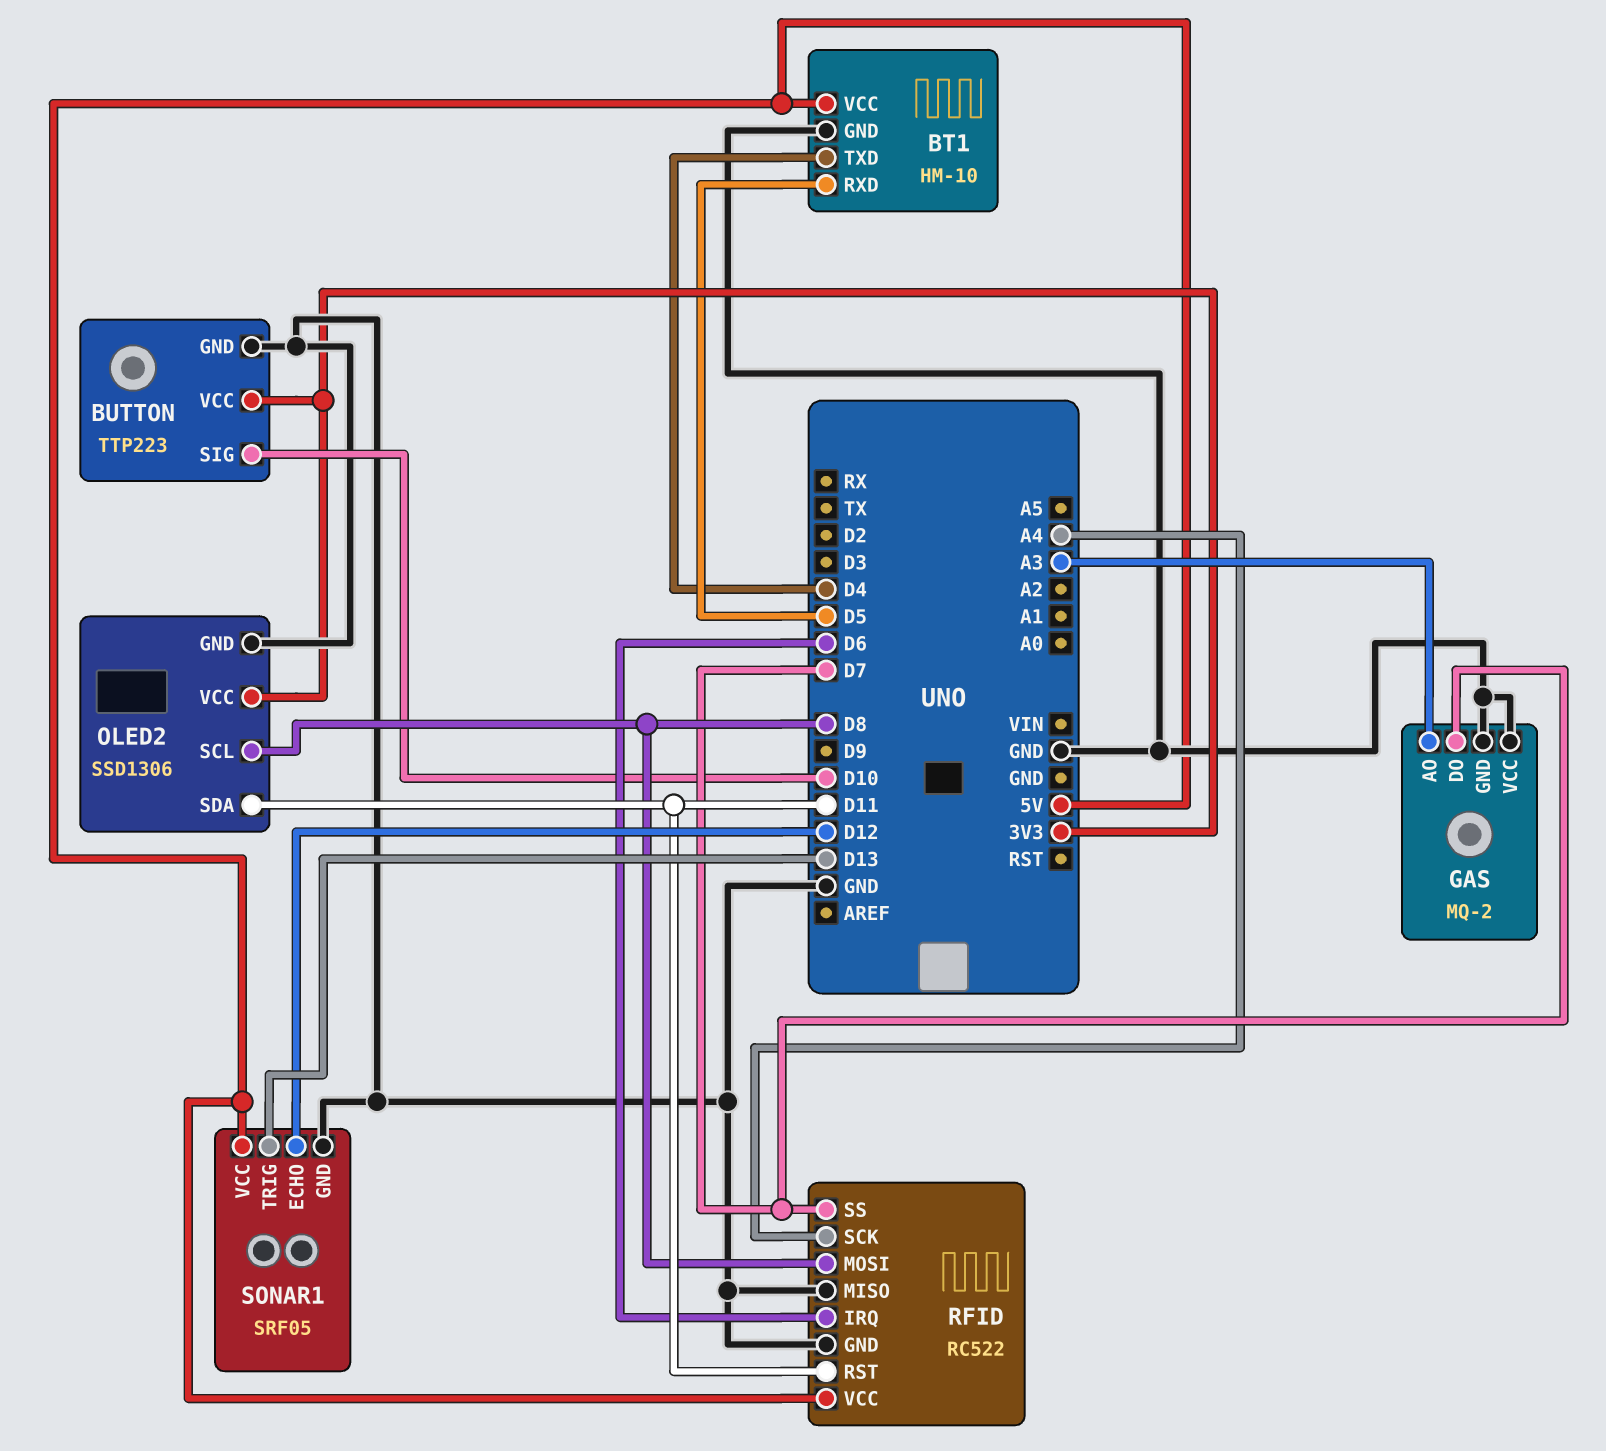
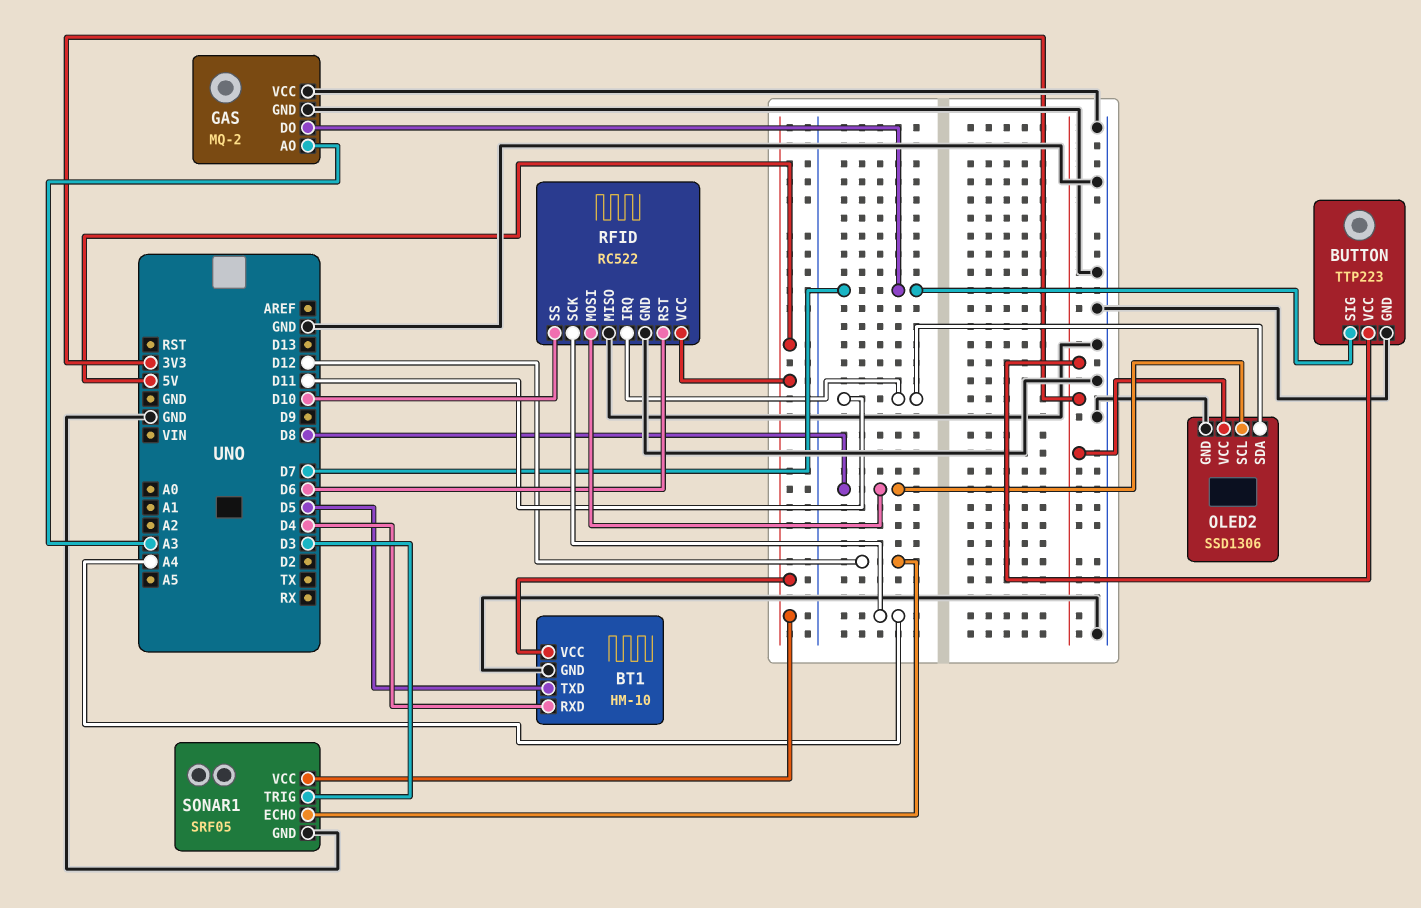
BT1 pin RXD: D5 -> D4
BT1 pin TXD: D4 -> D5
BUTTON pin SIG: D10 -> D7
RFID pin IRQ: D6 -> D11
RFID pin RST: D11 -> D6
RFID pin SS: D7 -> D10
SONAR1 pin TRIG: D13 -> D3

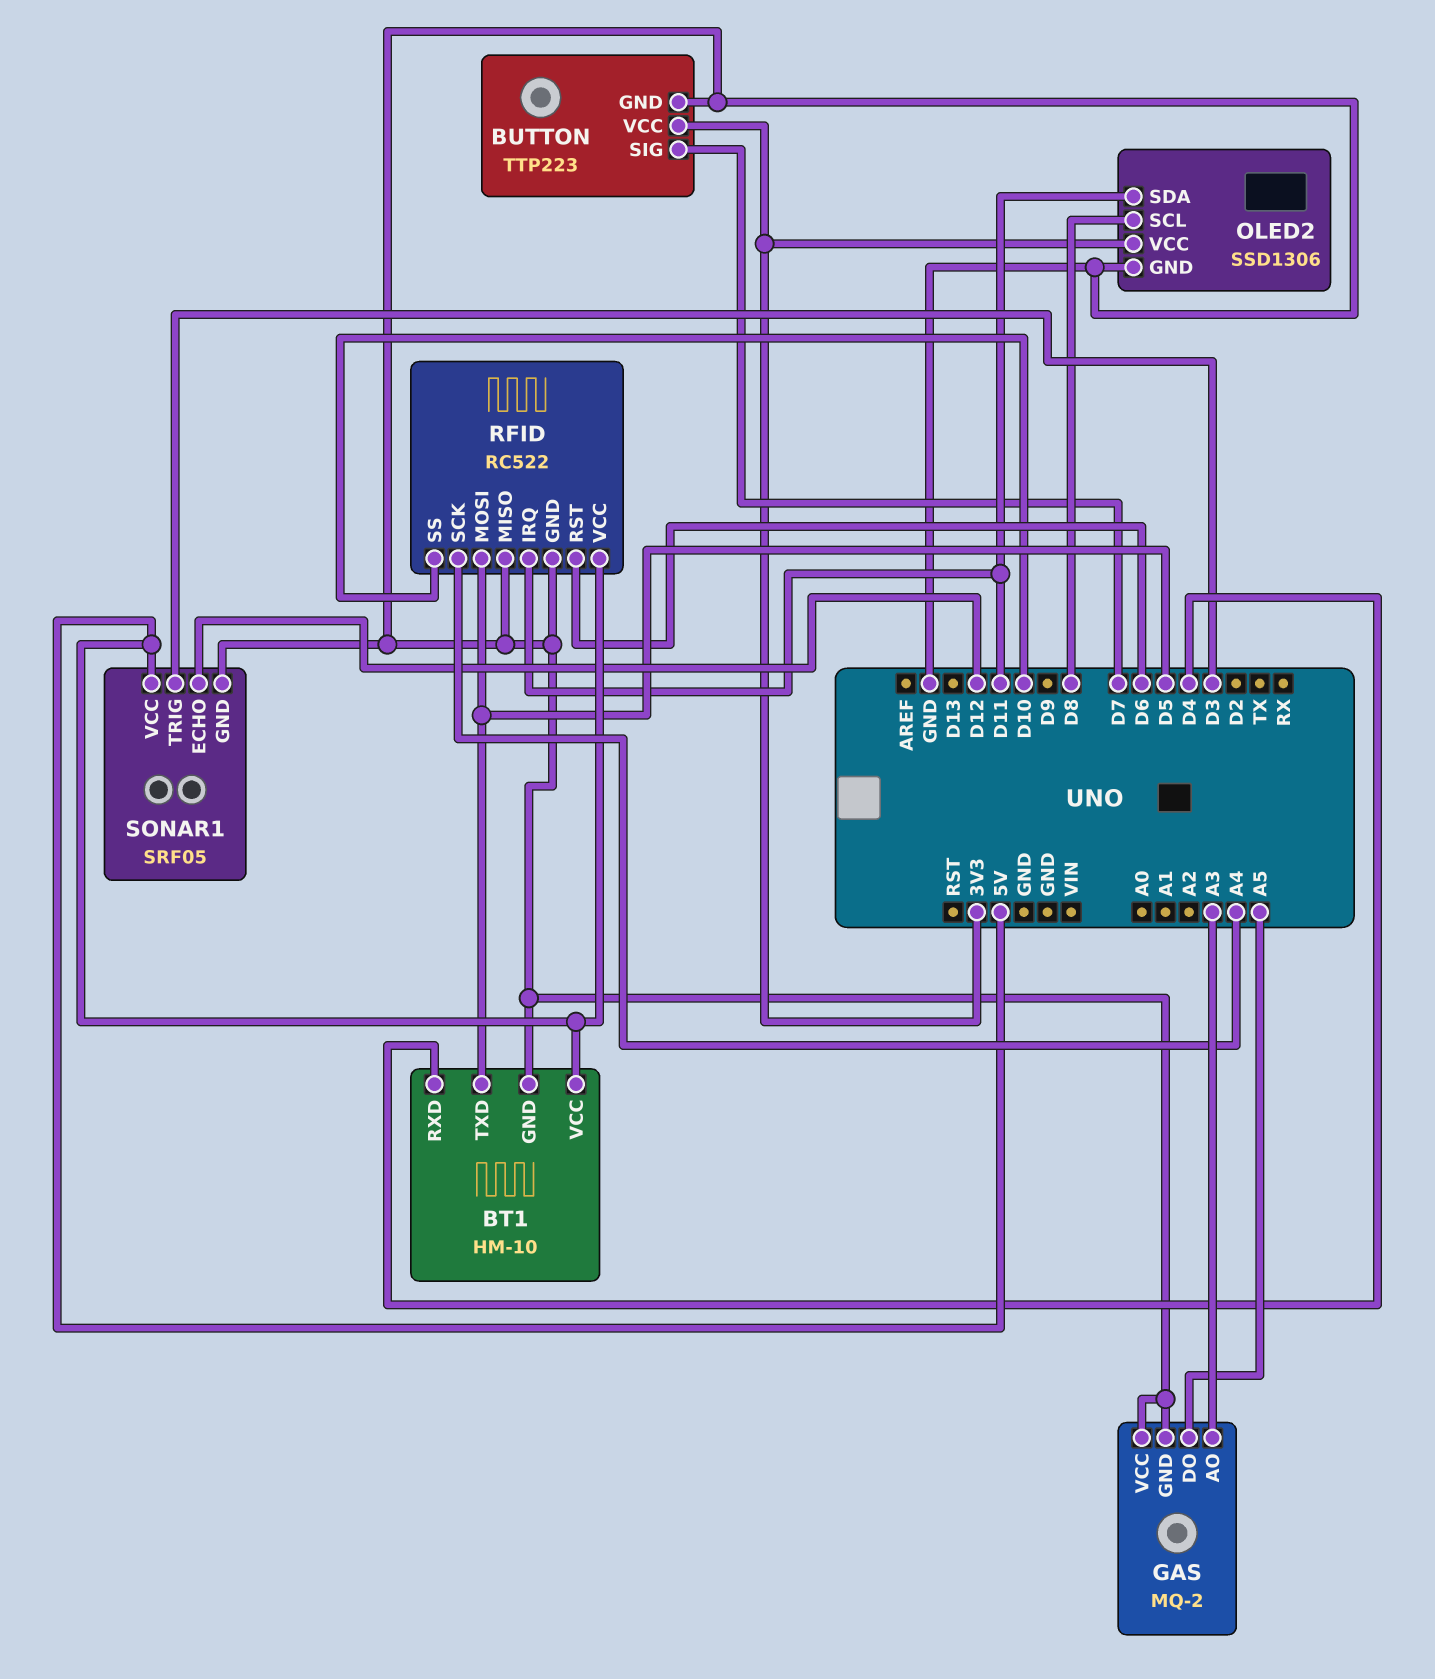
GAS pin DO: D7 -> A5
RFID pin MOSI: D8 -> D5

